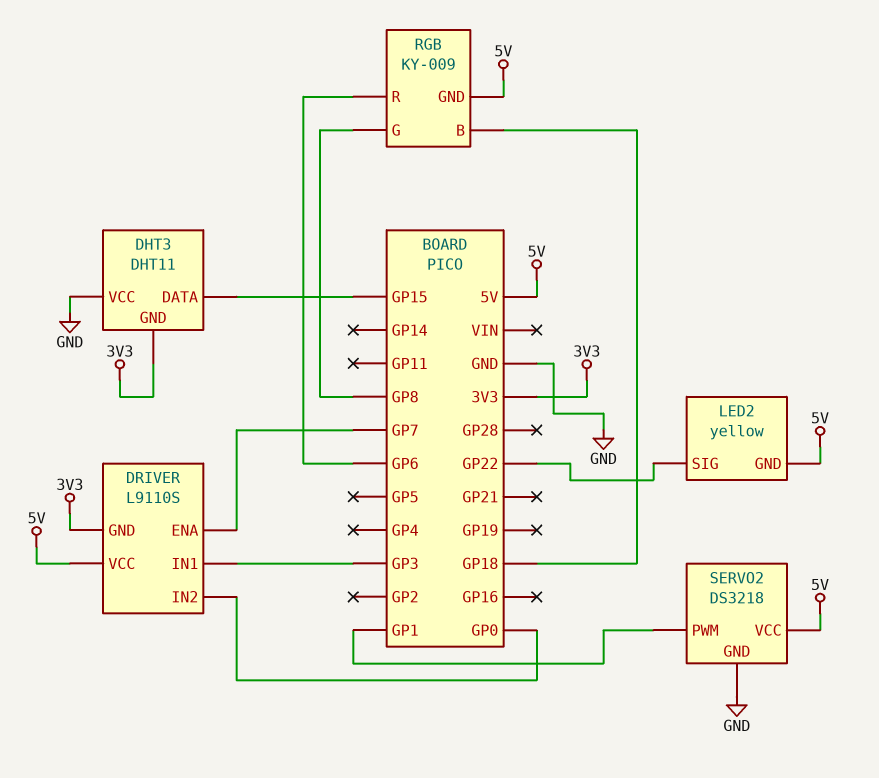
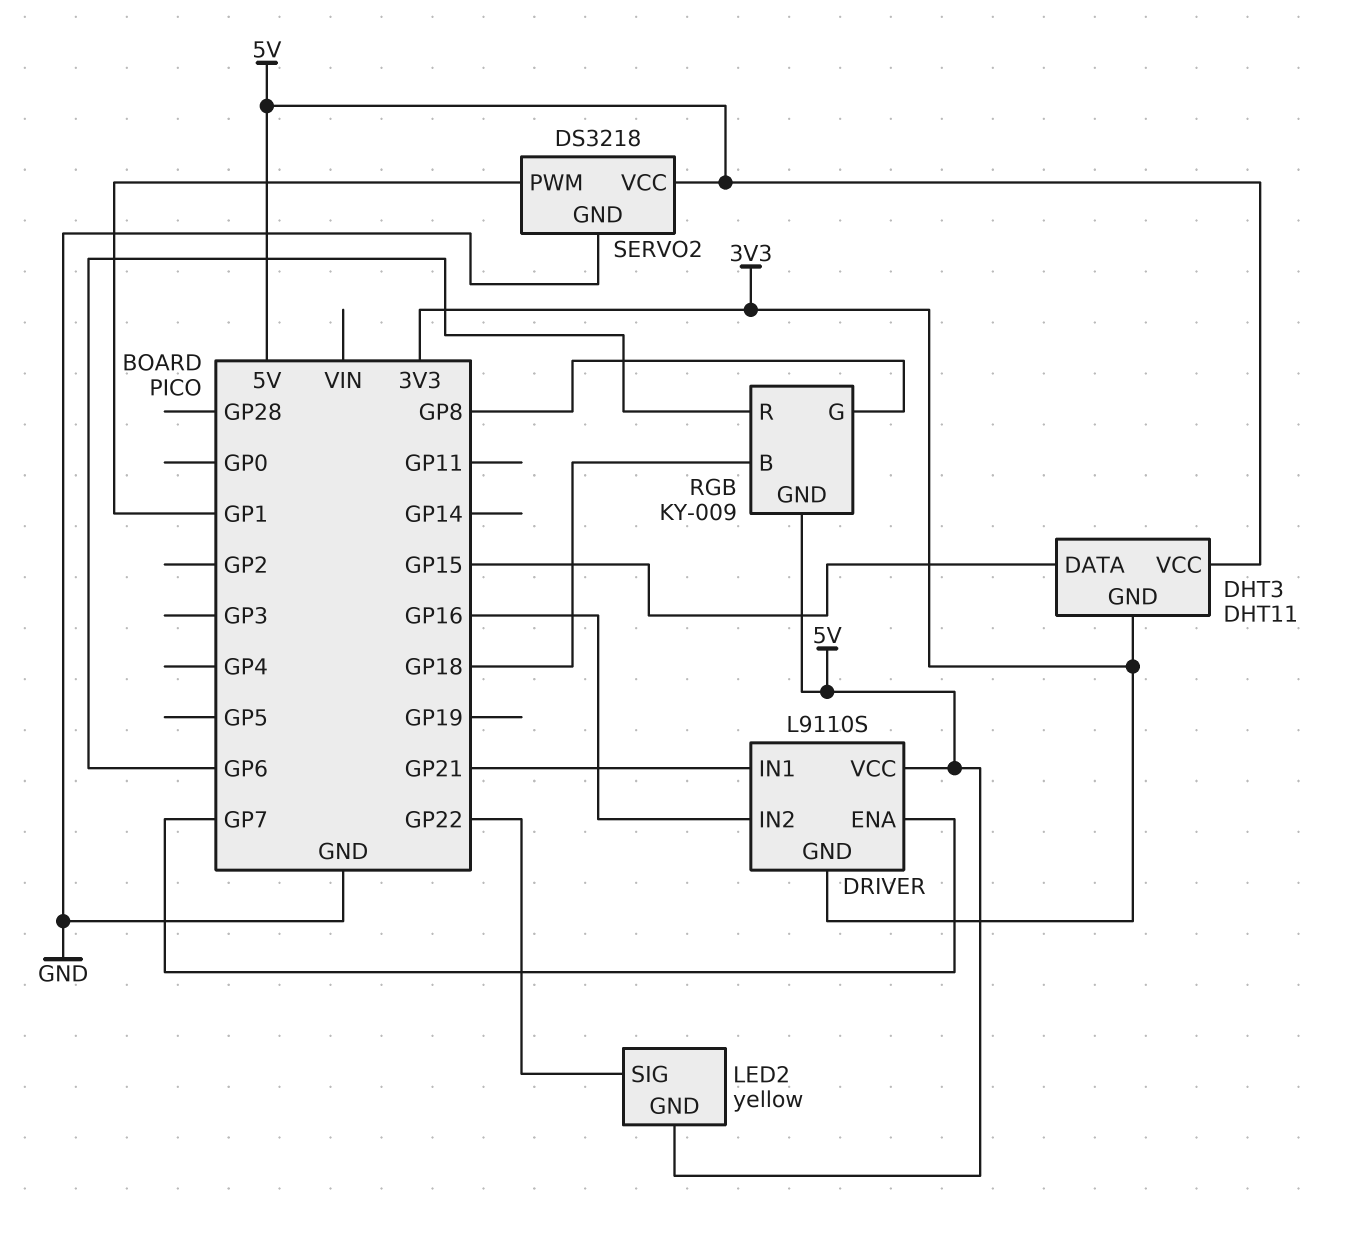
DHT3 pin VCC: GND -> 5V
DRIVER pin IN1: GP3 -> GP21
DRIVER pin IN2: GP0 -> GP16

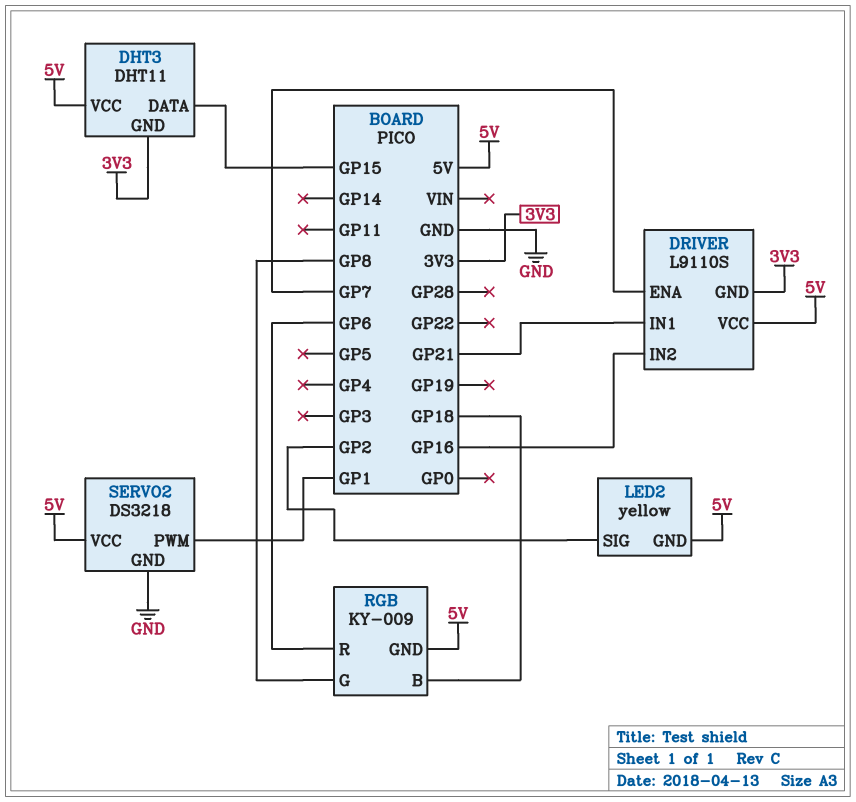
LED2 pin SIG: GP22 -> GP2

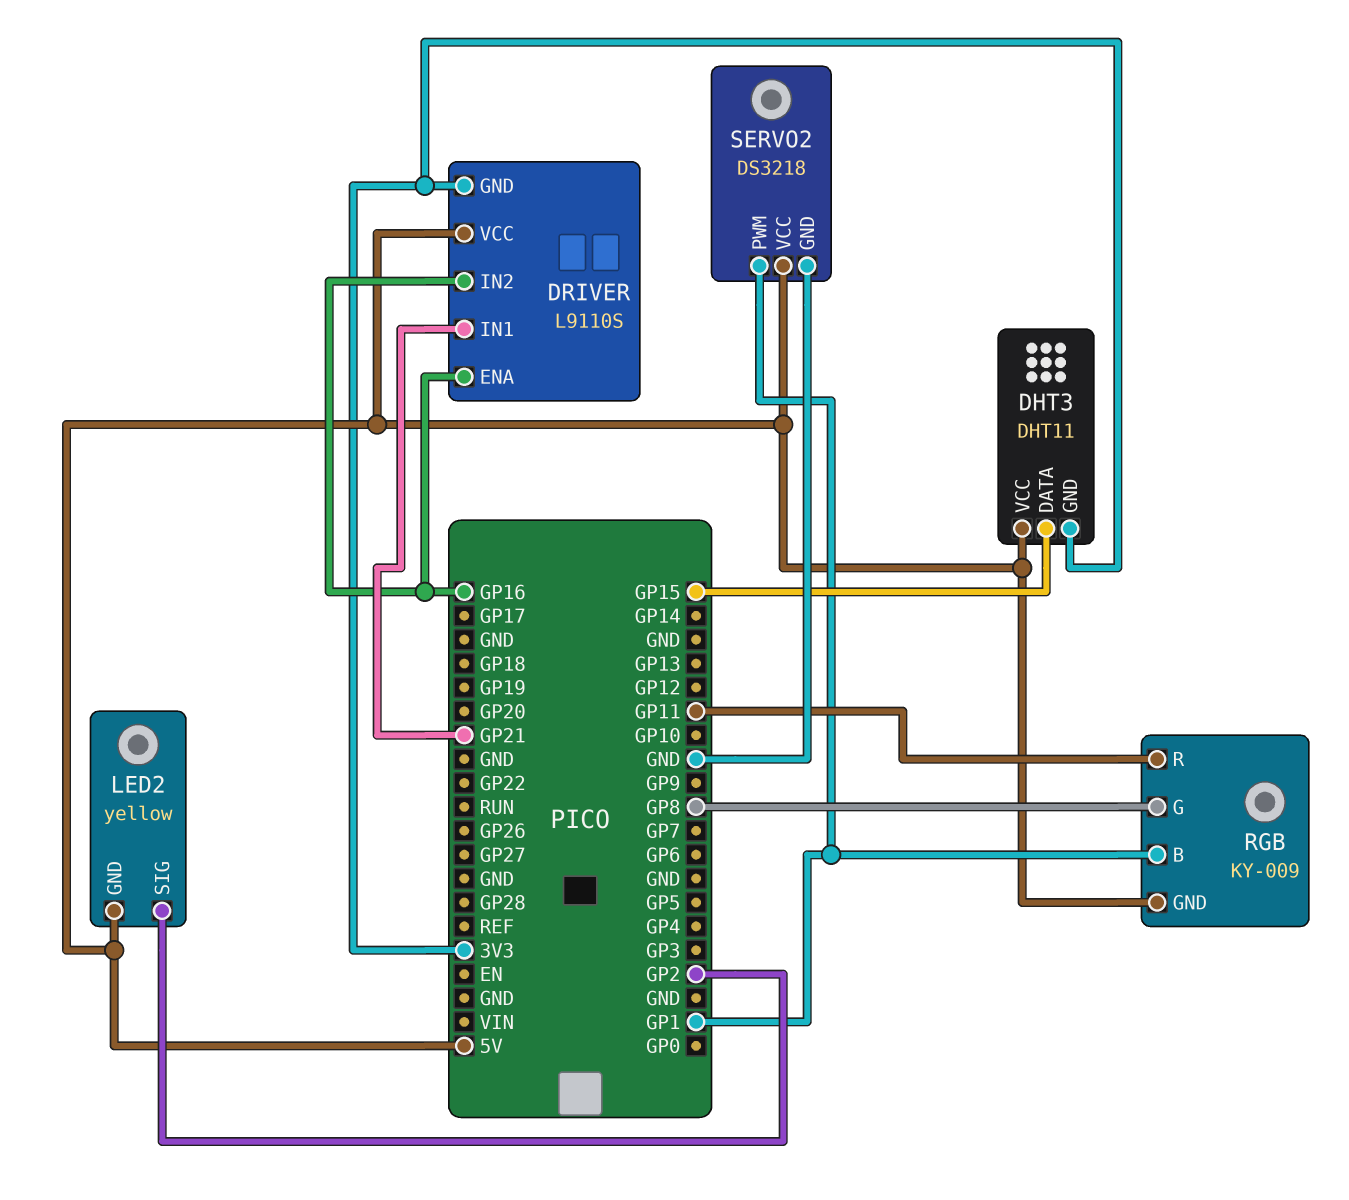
DRIVER pin ENA: GP7 -> GP16
RGB pin B: GP18 -> GP1
RGB pin R: GP6 -> GP11

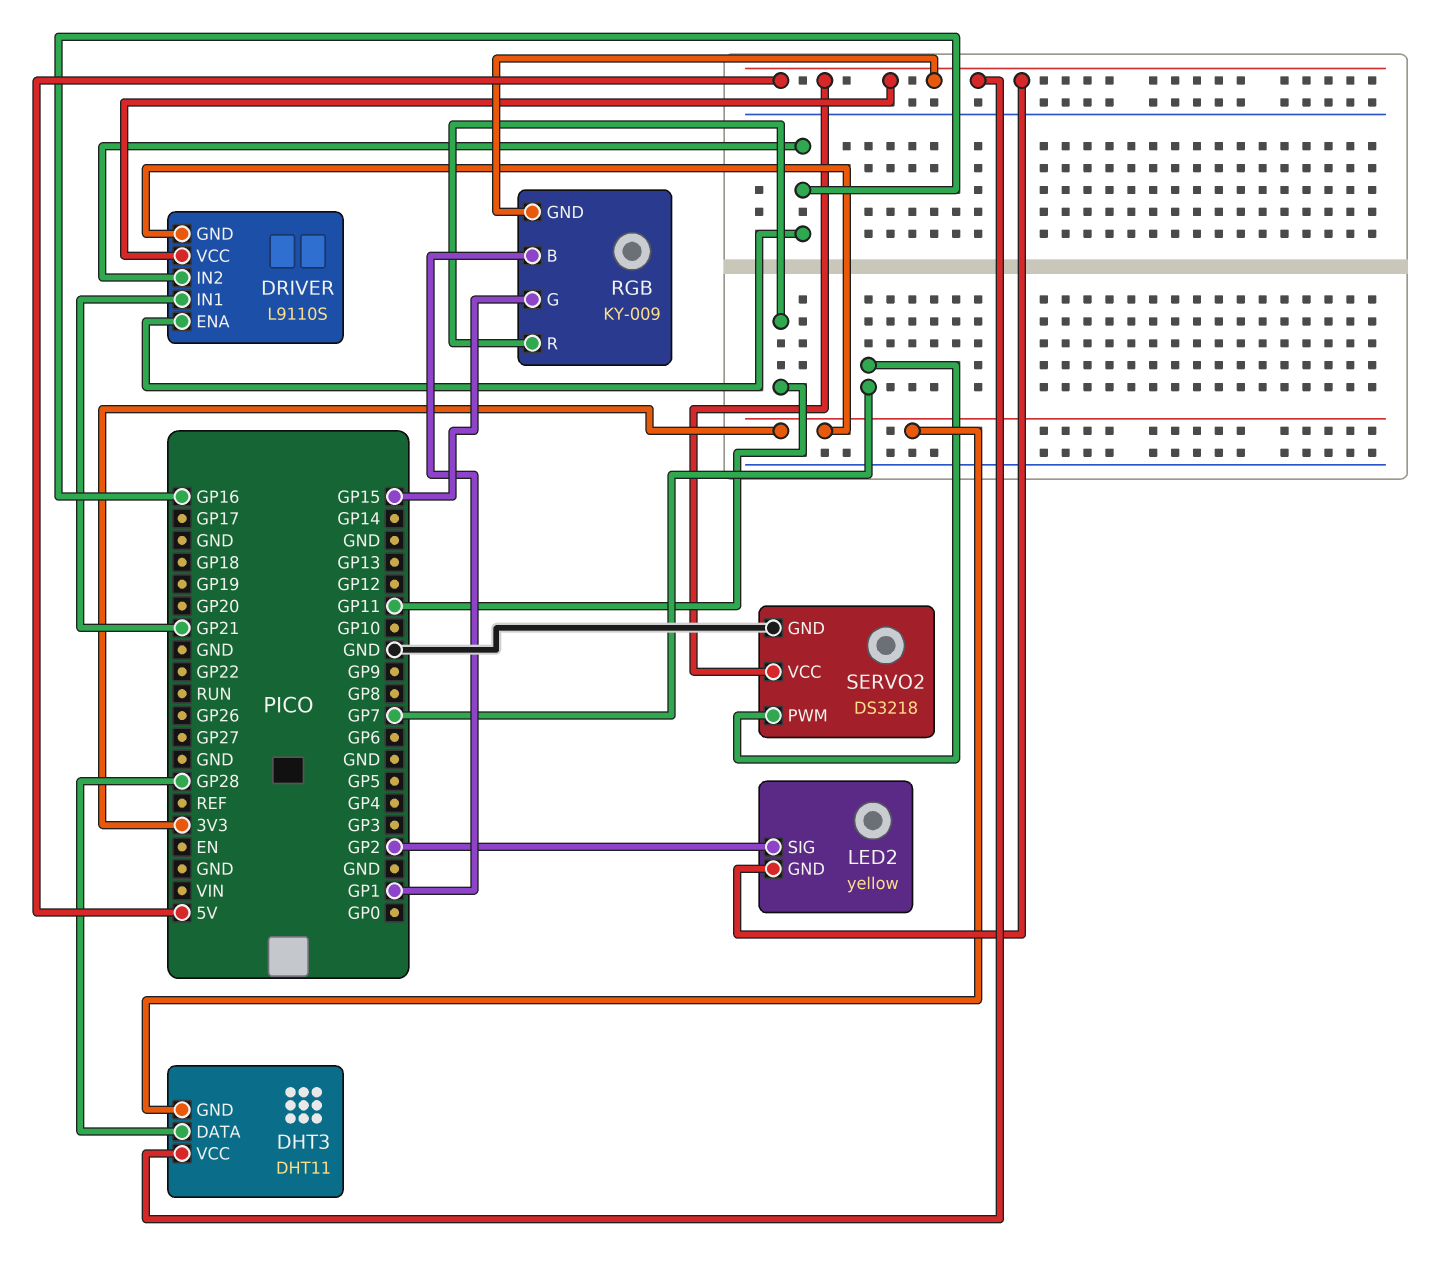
DHT3 pin DATA: GP15 -> GP28
RGB pin G: GP8 -> GP15
SERVO2 pin PWM: GP1 -> GP7

